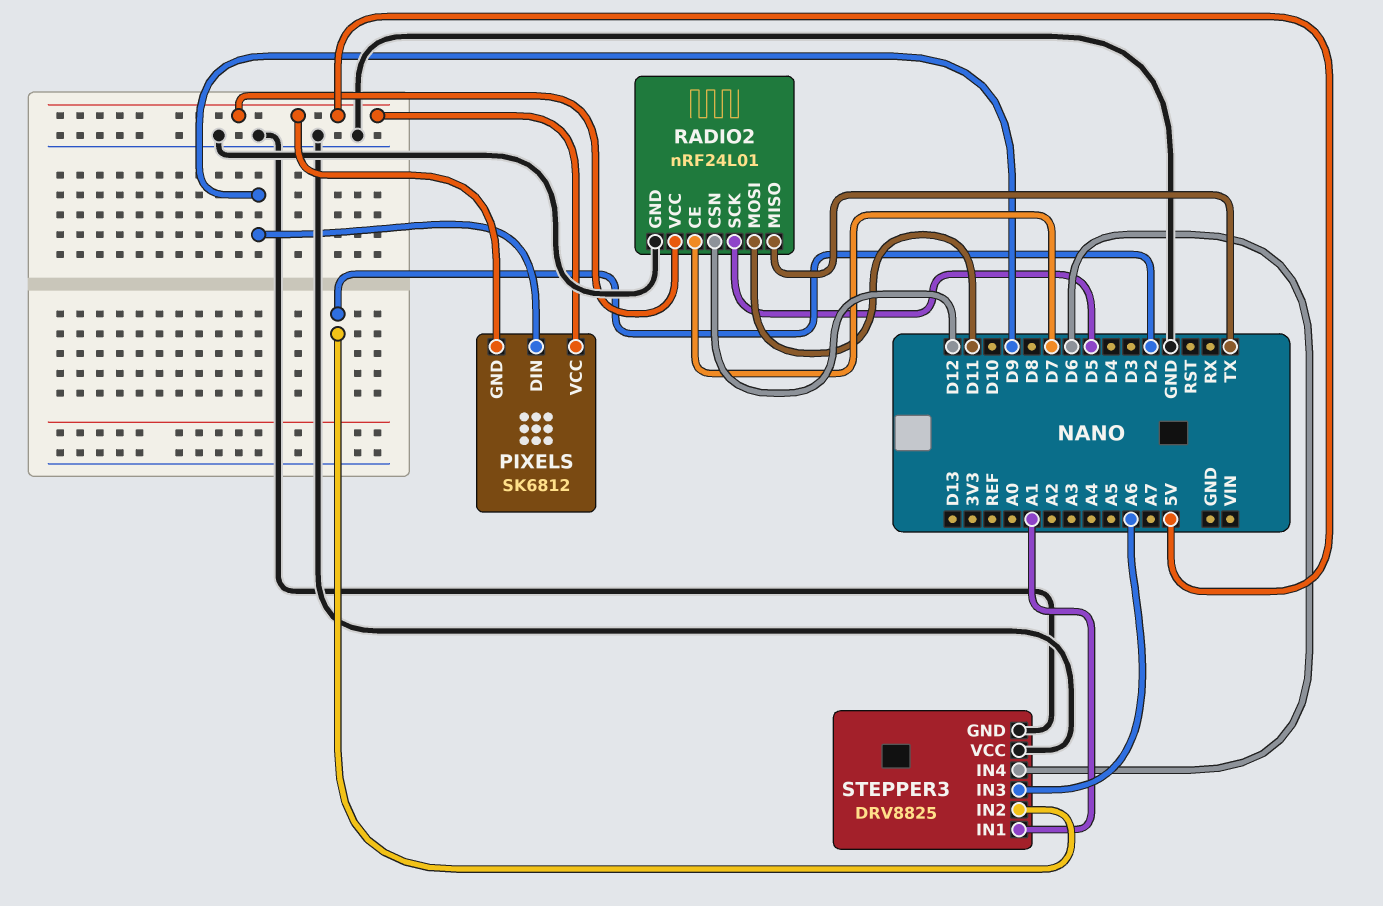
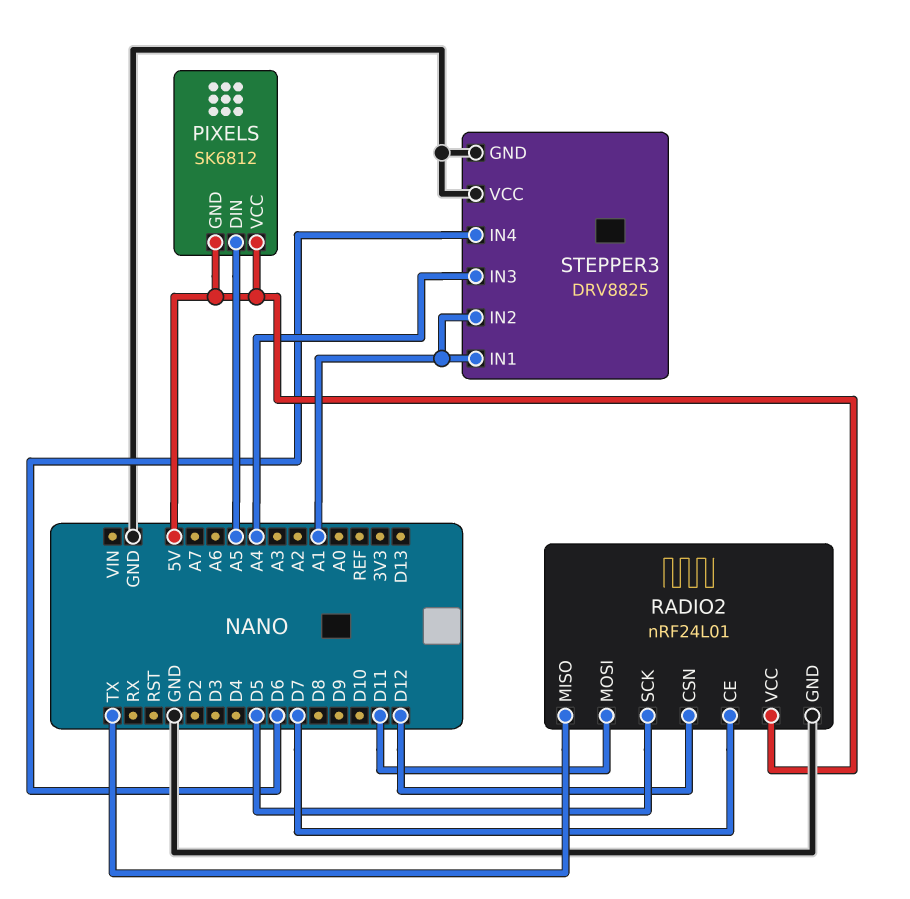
PIXELS pin DIN: D9 -> A5
STEPPER3 pin IN2: D2 -> A1
STEPPER3 pin IN3: A6 -> A4

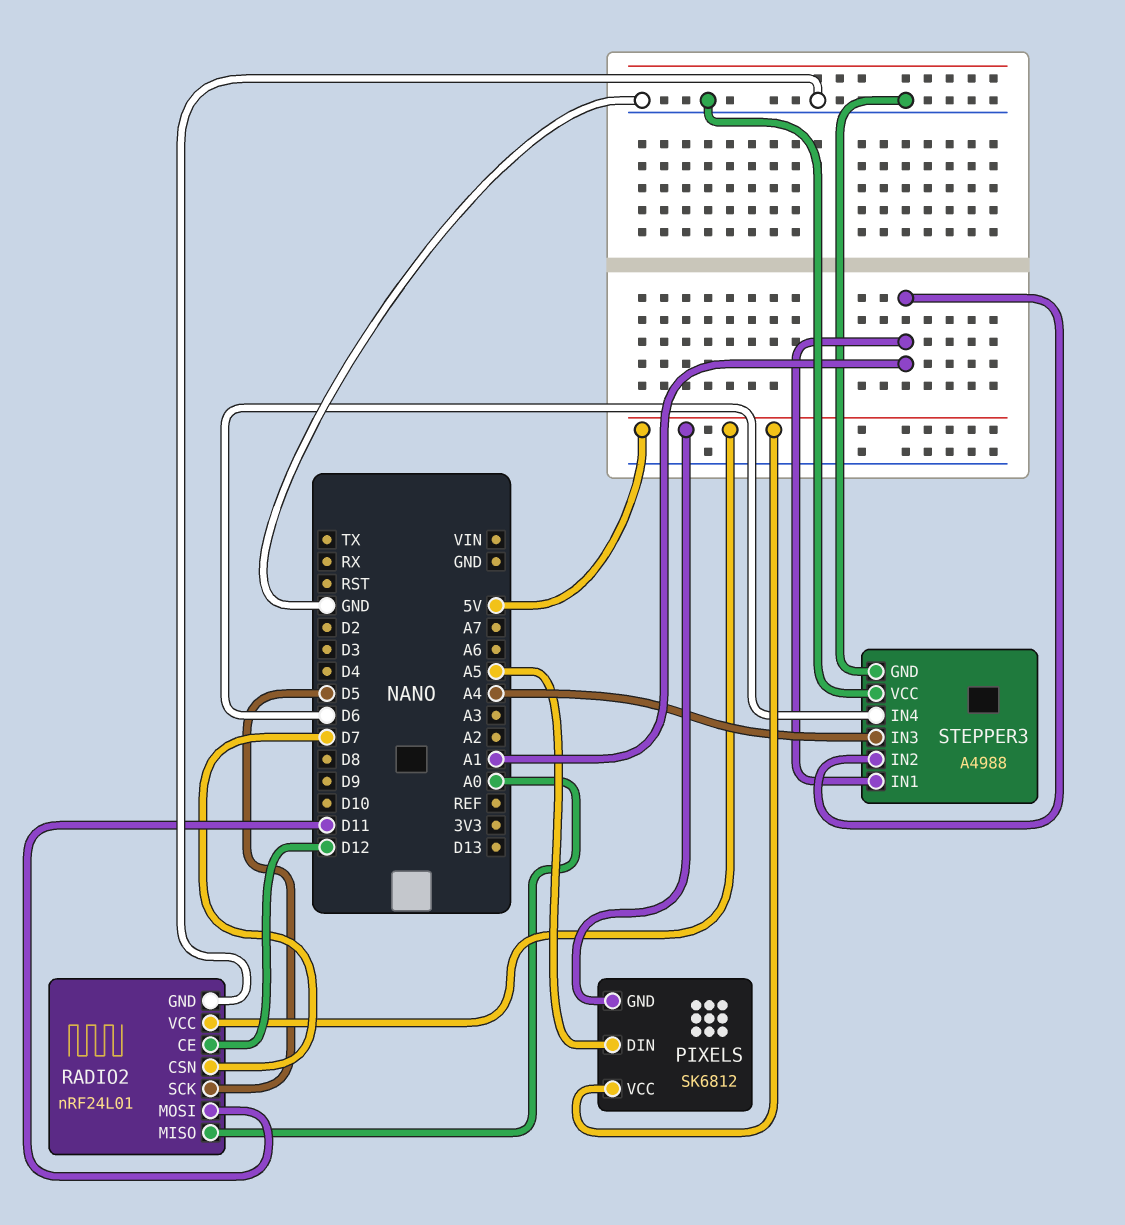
RADIO2 pin CE: D7 -> D12
RADIO2 pin CSN: D12 -> D7
RADIO2 pin MISO: TX -> A0
STEPPER3: DRV8825 -> A4988

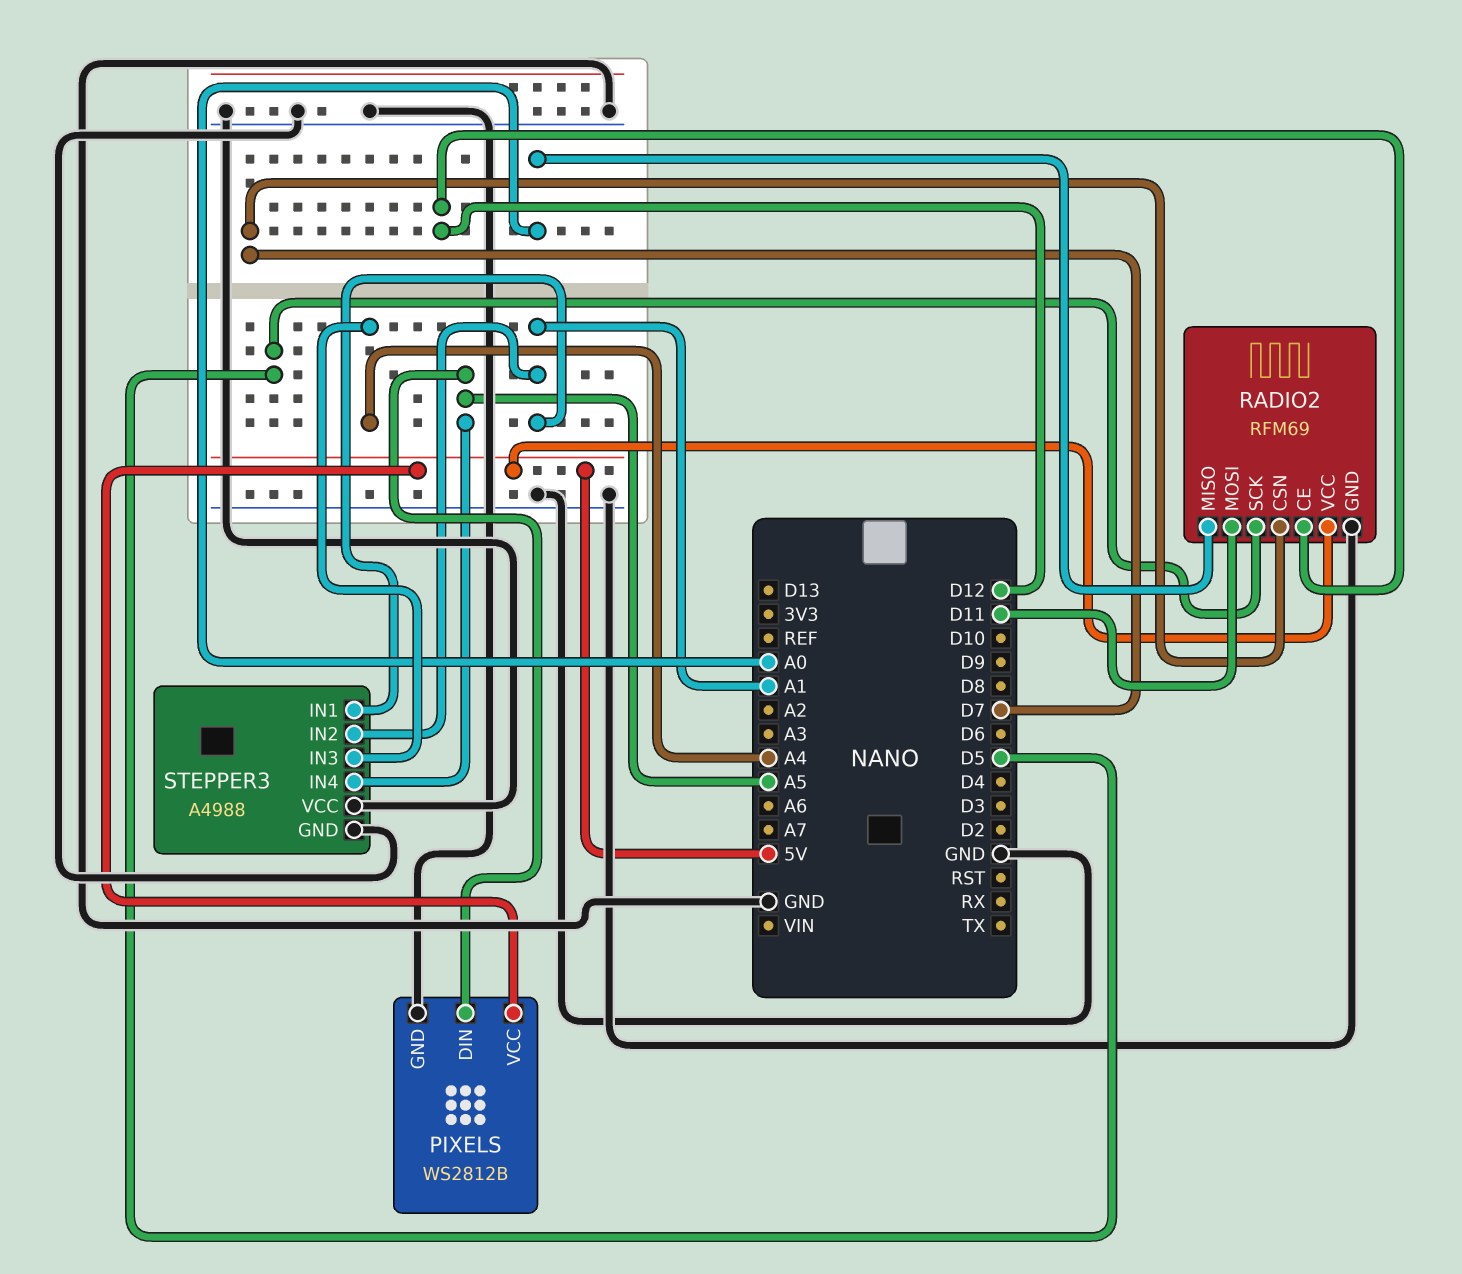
PIXELS: SK6812 -> WS2812B
PIXELS pin GND: 5V -> GND
RADIO2: nRF24L01 -> RFM69
STEPPER3 pin IN4: D6 -> A5

